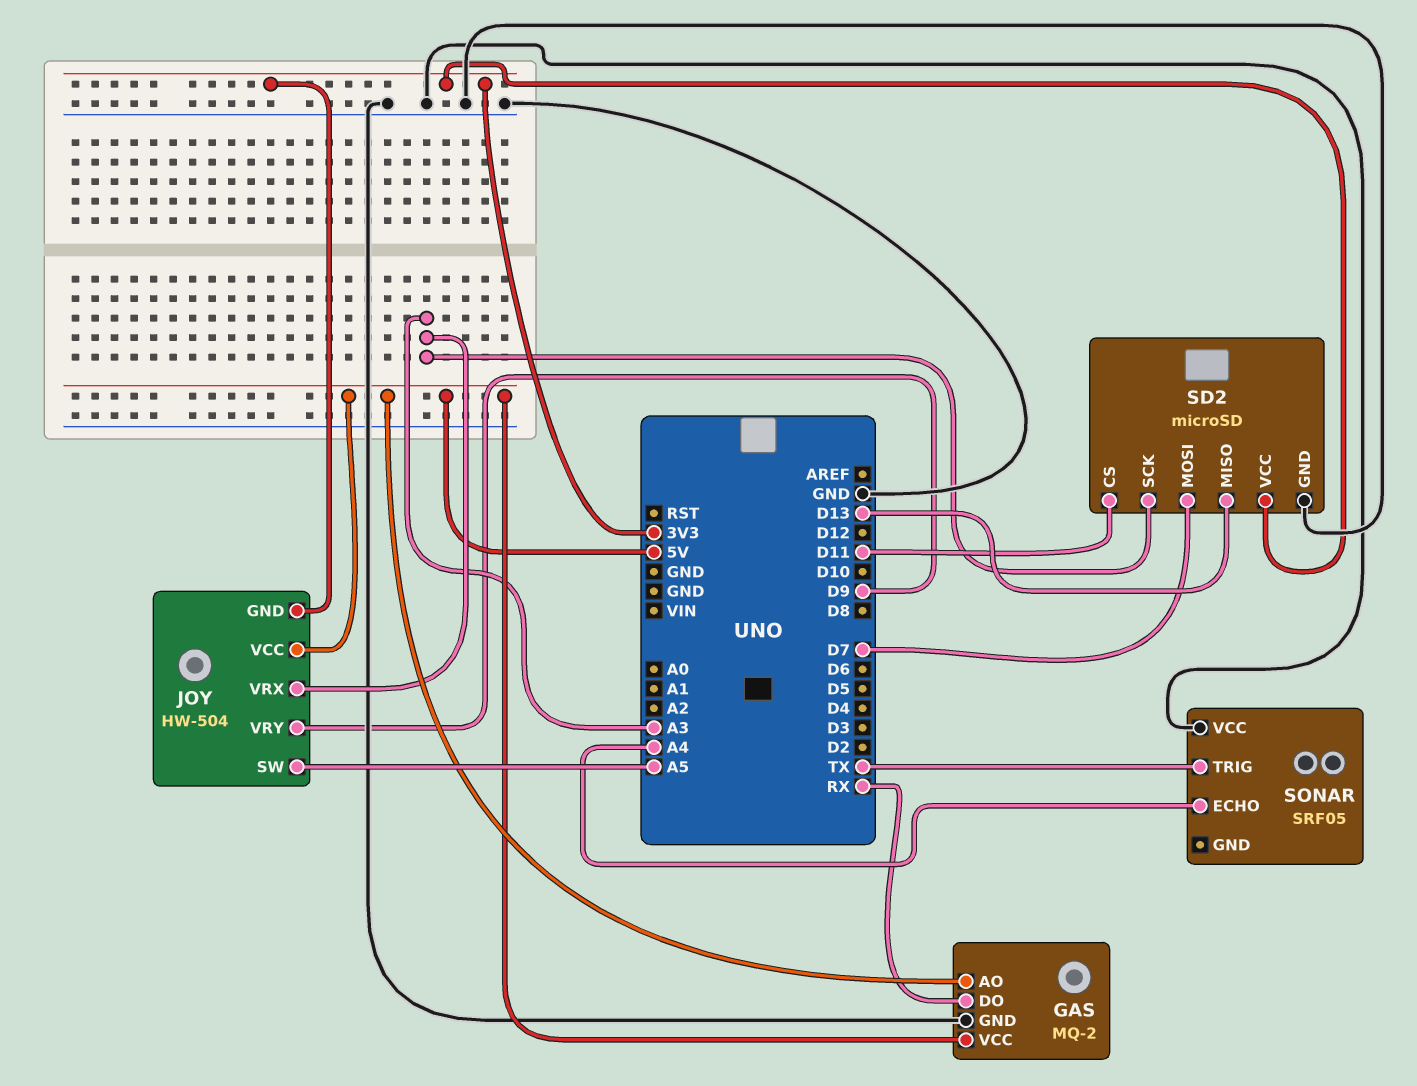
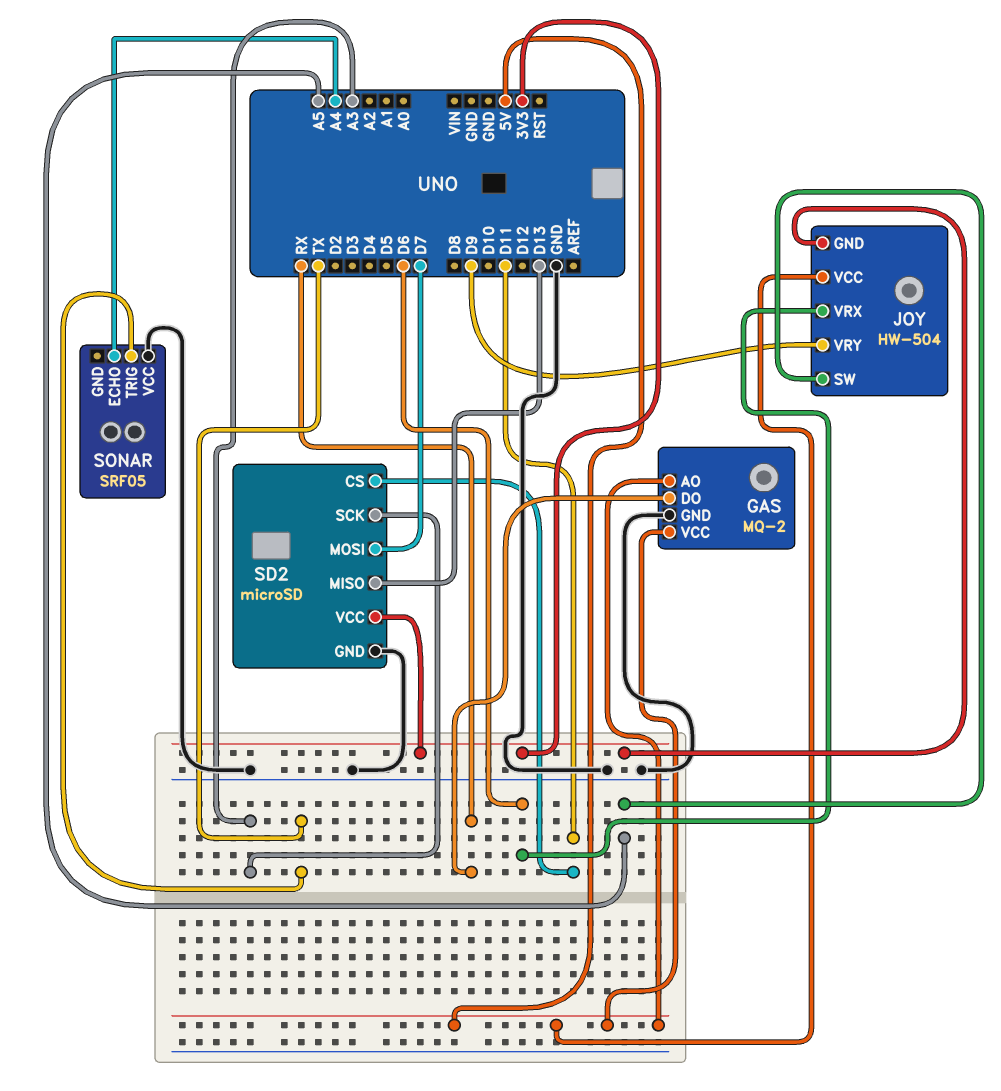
JOY pin VRX: A3 -> D6

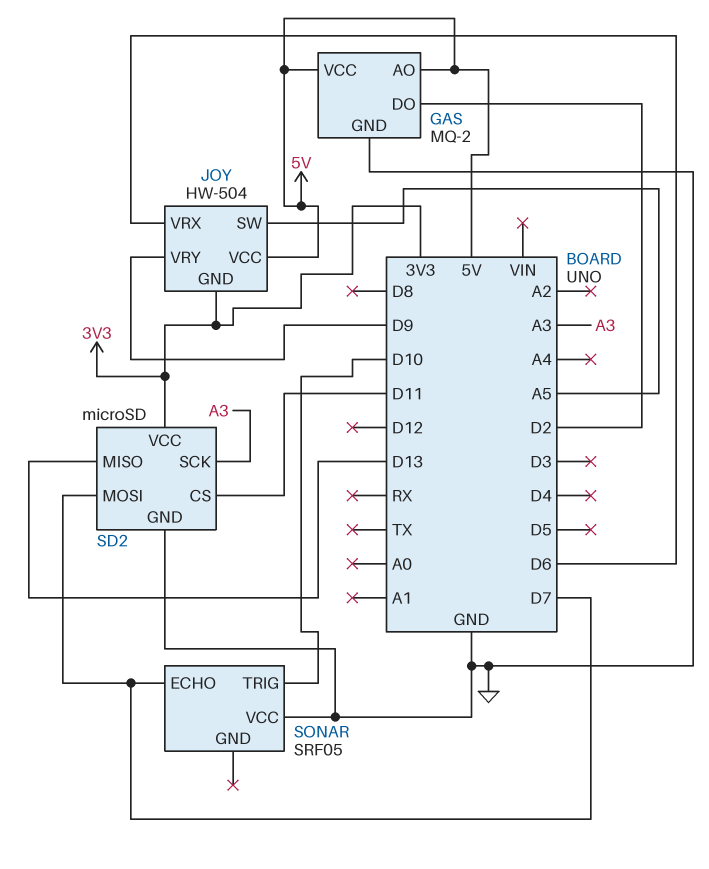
GAS pin DO: RX -> D2
SONAR pin ECHO: A4 -> D7
SONAR pin TRIG: TX -> D10

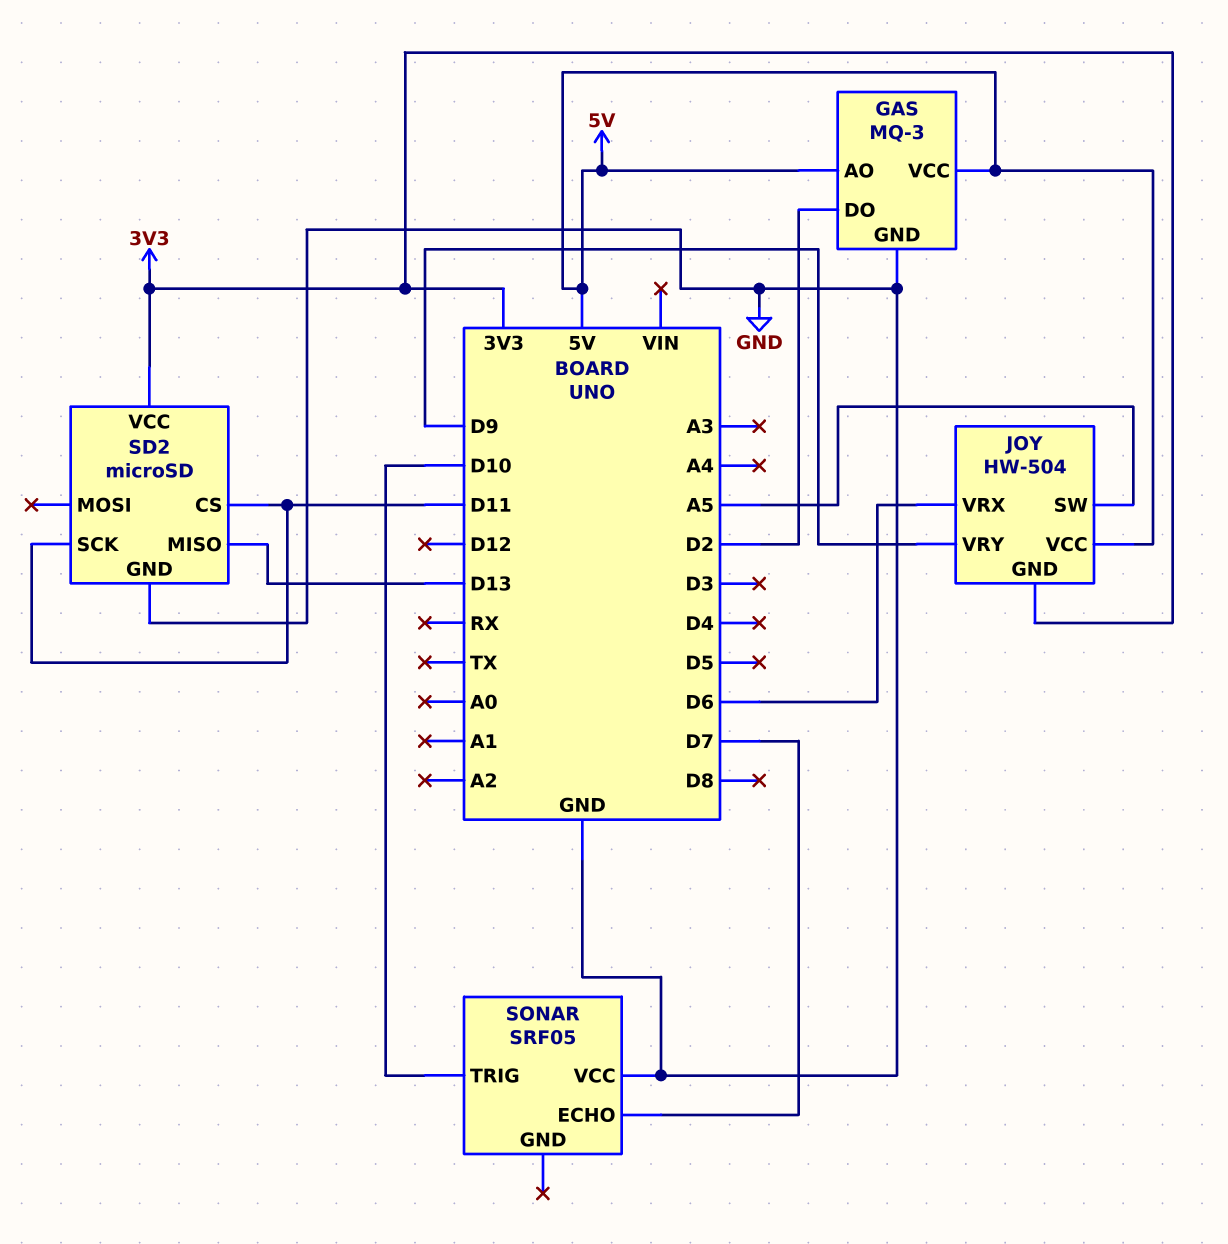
GAS: MQ-2 -> MQ-3
SD2 pin MOSI: D7 -> none
SD2 pin SCK: A3 -> D11

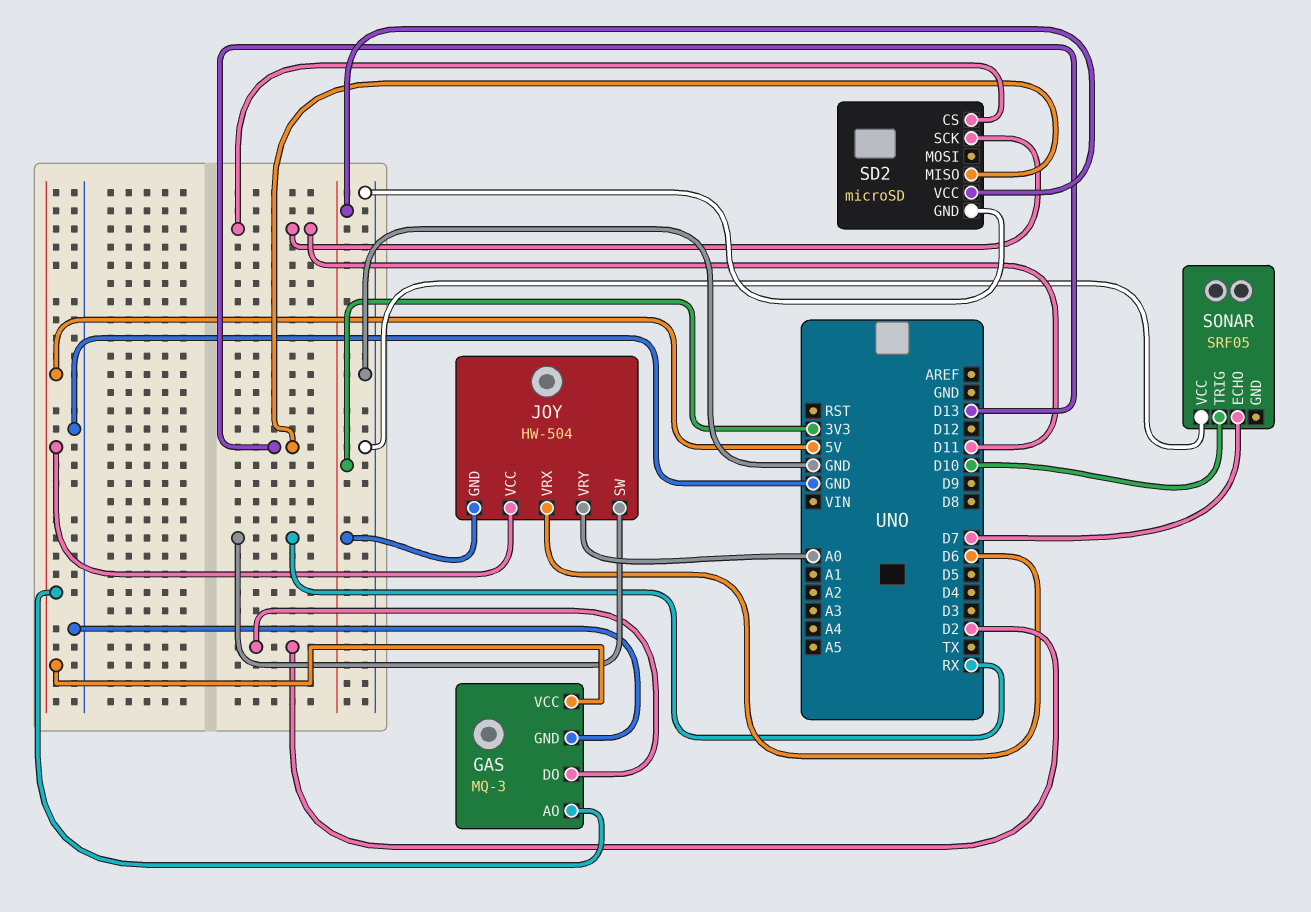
JOY pin SW: A5 -> RX
JOY pin VRY: D9 -> A0

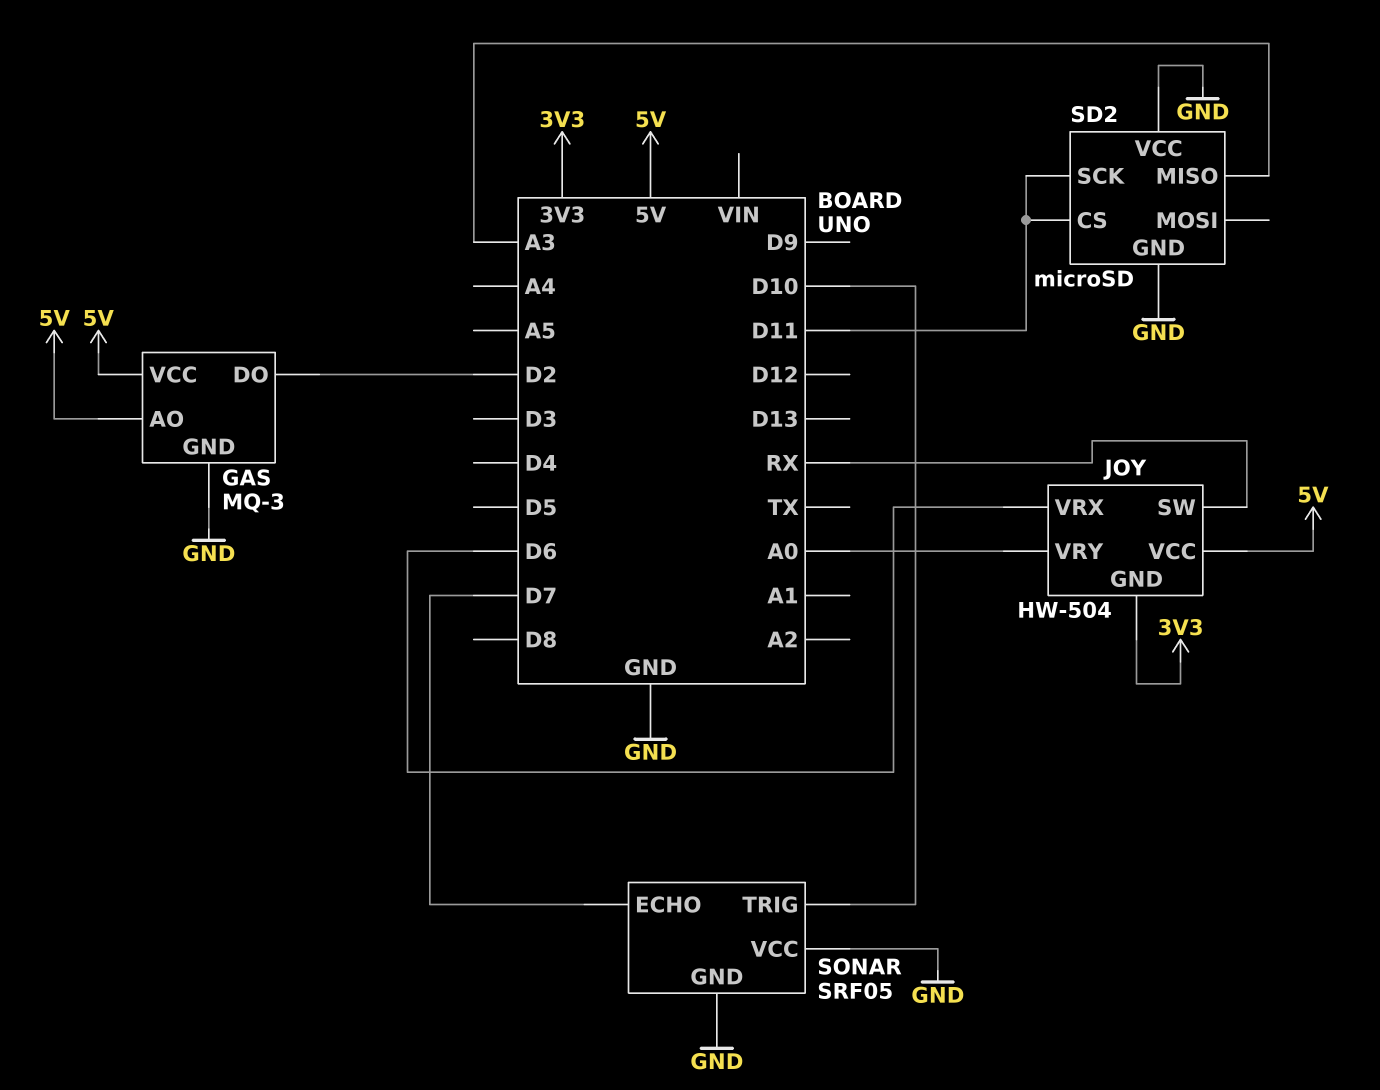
SD2 pin MISO: D13 -> A3
SD2 pin VCC: 3V3 -> GND
SONAR pin GND: none -> GND

